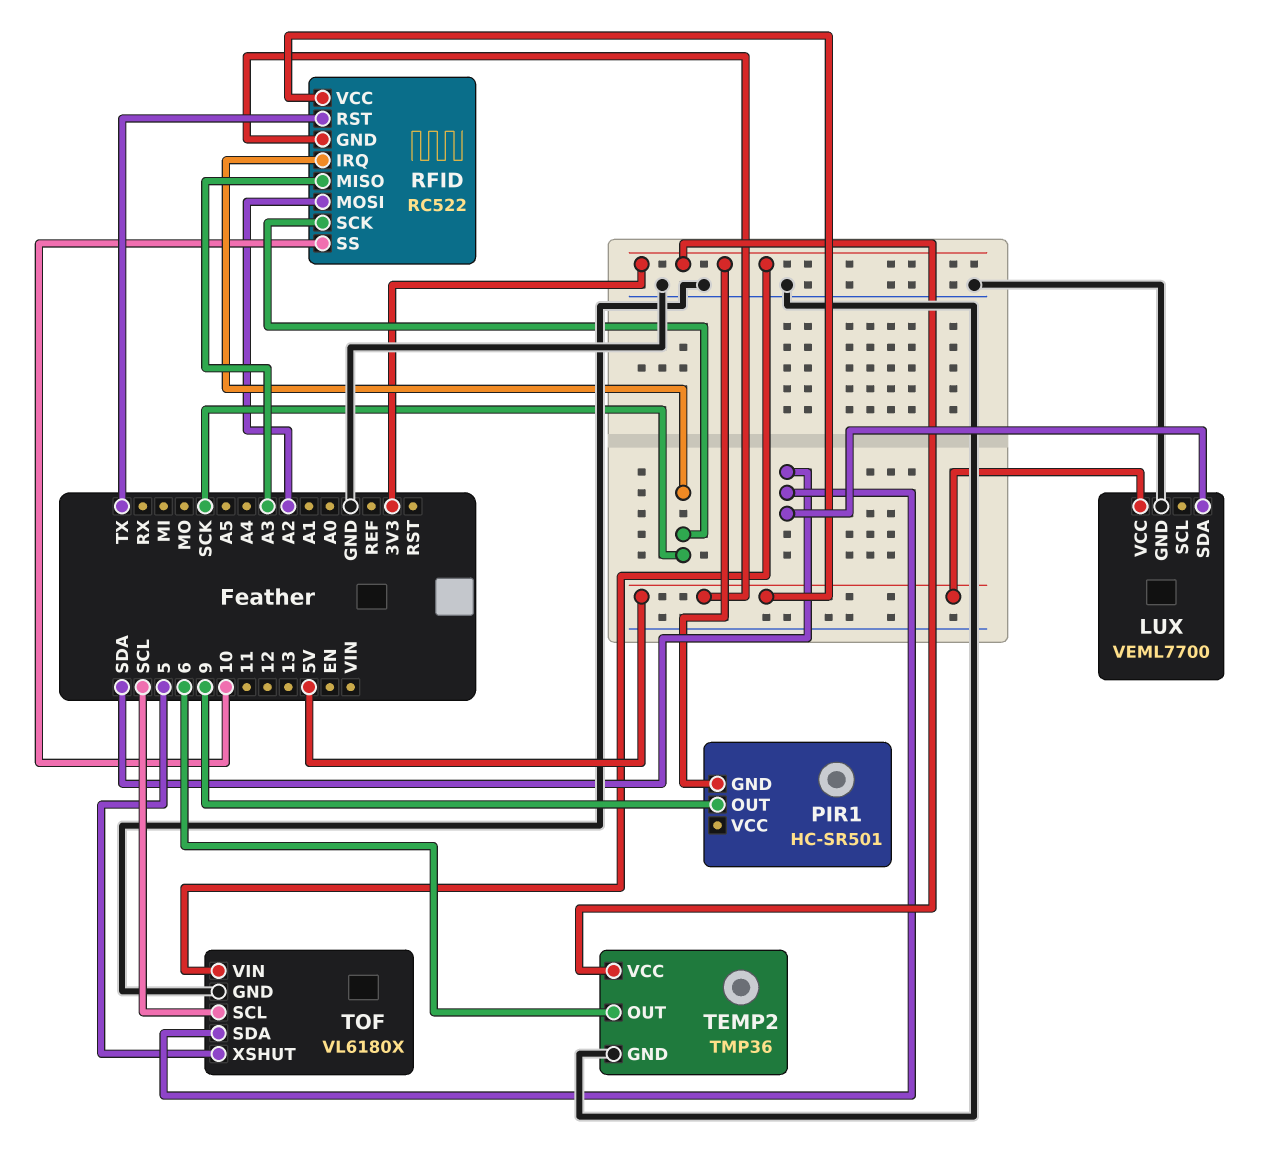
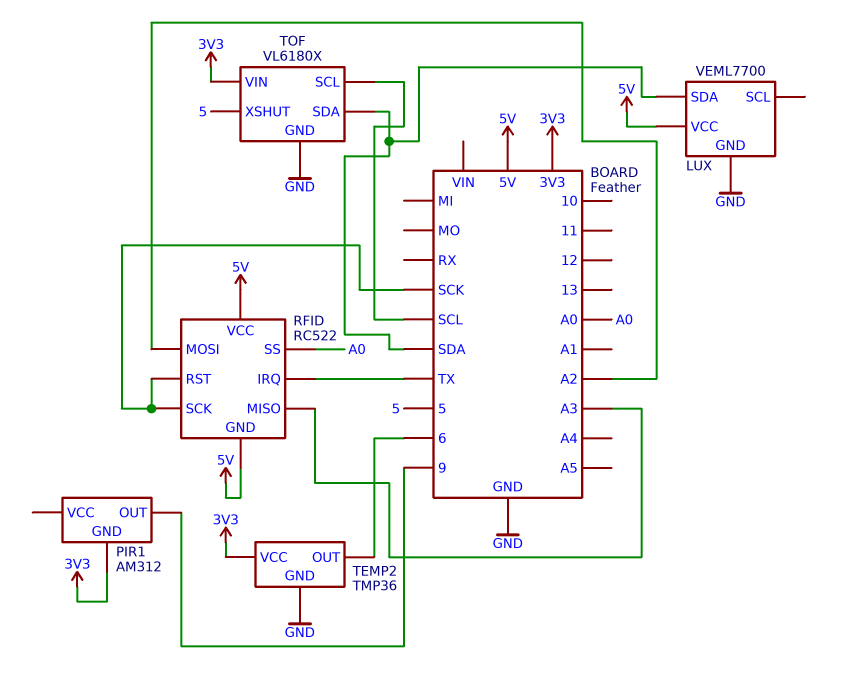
PIR1: HC-SR501 -> AM312
RFID pin IRQ: SCK -> TX
RFID pin RST: TX -> SCK
RFID pin SS: 10 -> A0

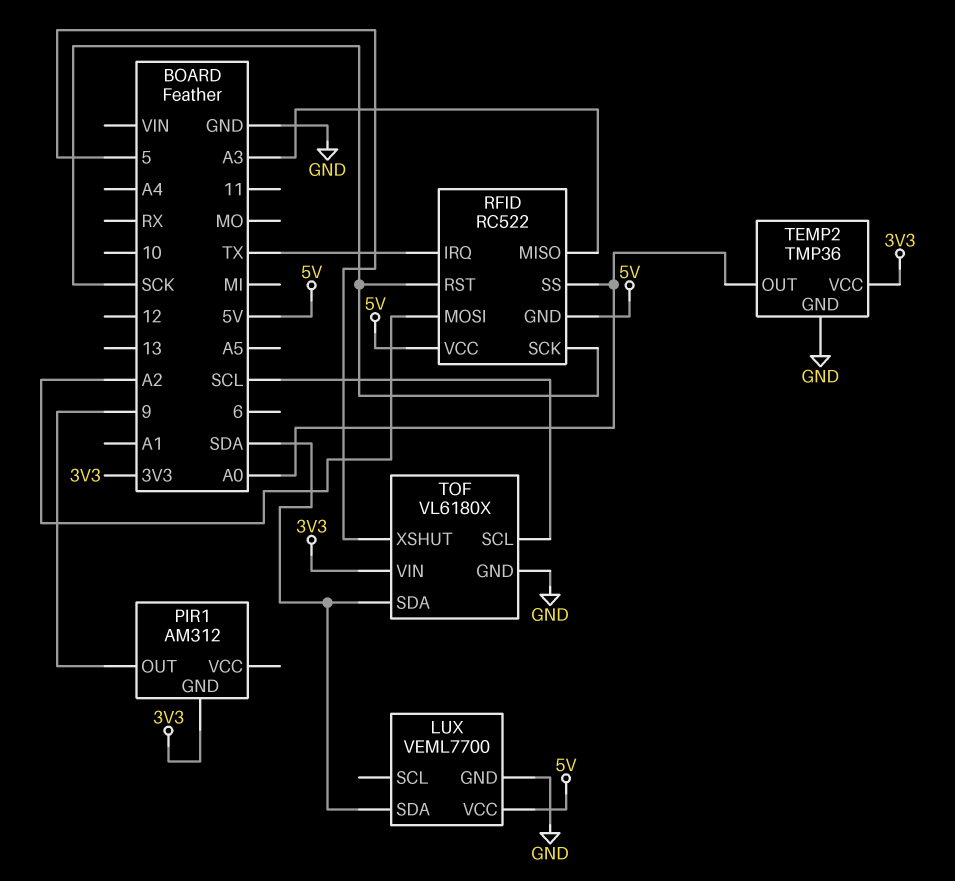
TEMP2 pin OUT: 6 -> A0

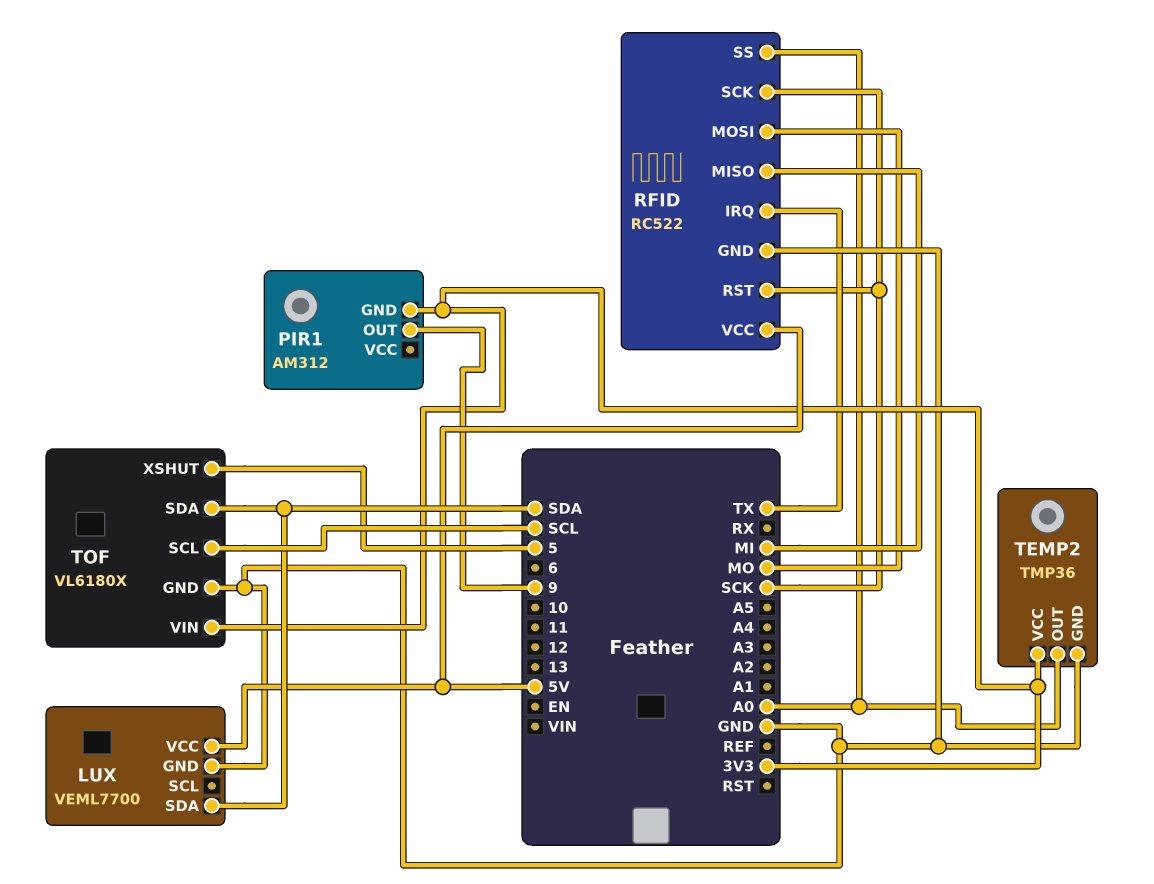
RFID pin GND: 5V -> GND
RFID pin MISO: A3 -> MI
RFID pin MOSI: A2 -> MO

